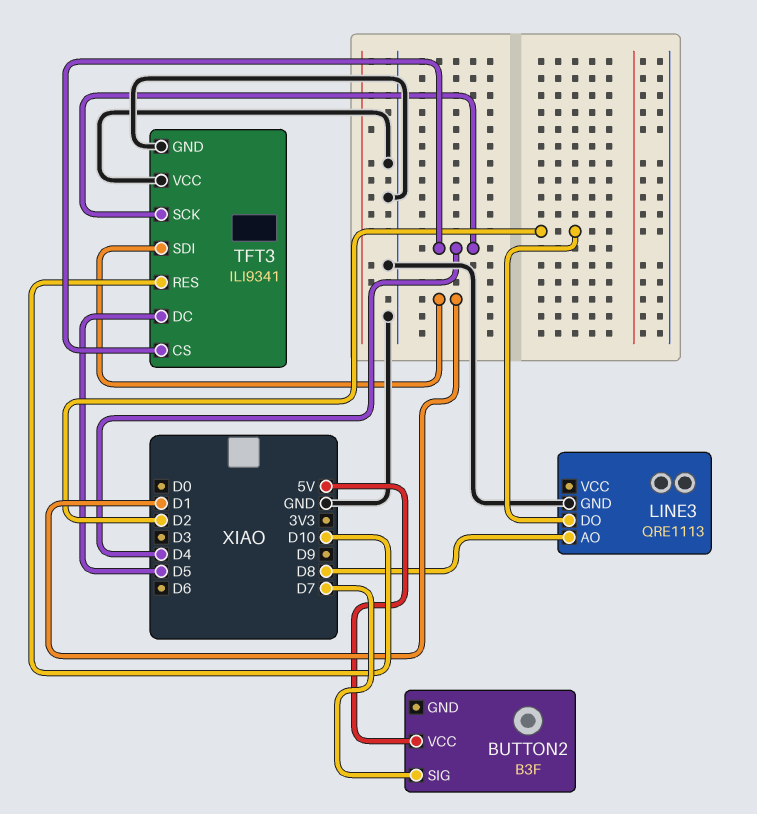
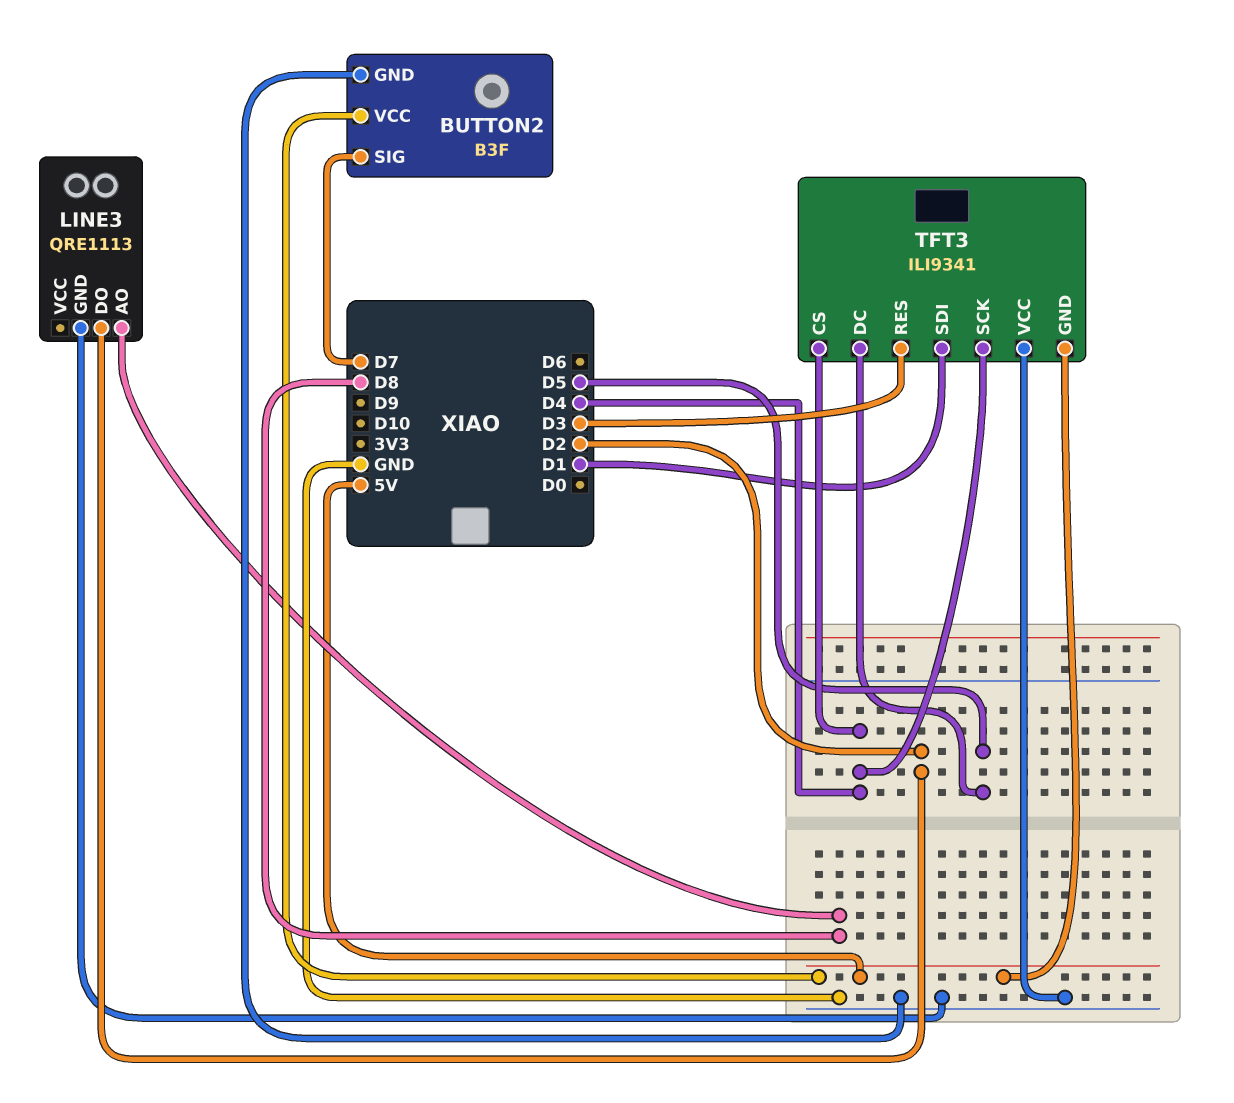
BUTTON2 pin GND: none -> GND
TFT3 pin GND: GND -> 5V
TFT3 pin RES: D10 -> D3

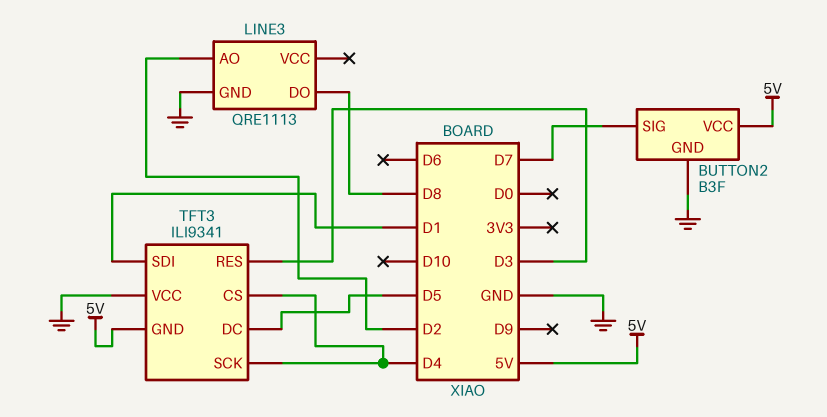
LINE3 pin AO: D8 -> D2
LINE3 pin DO: D2 -> D8

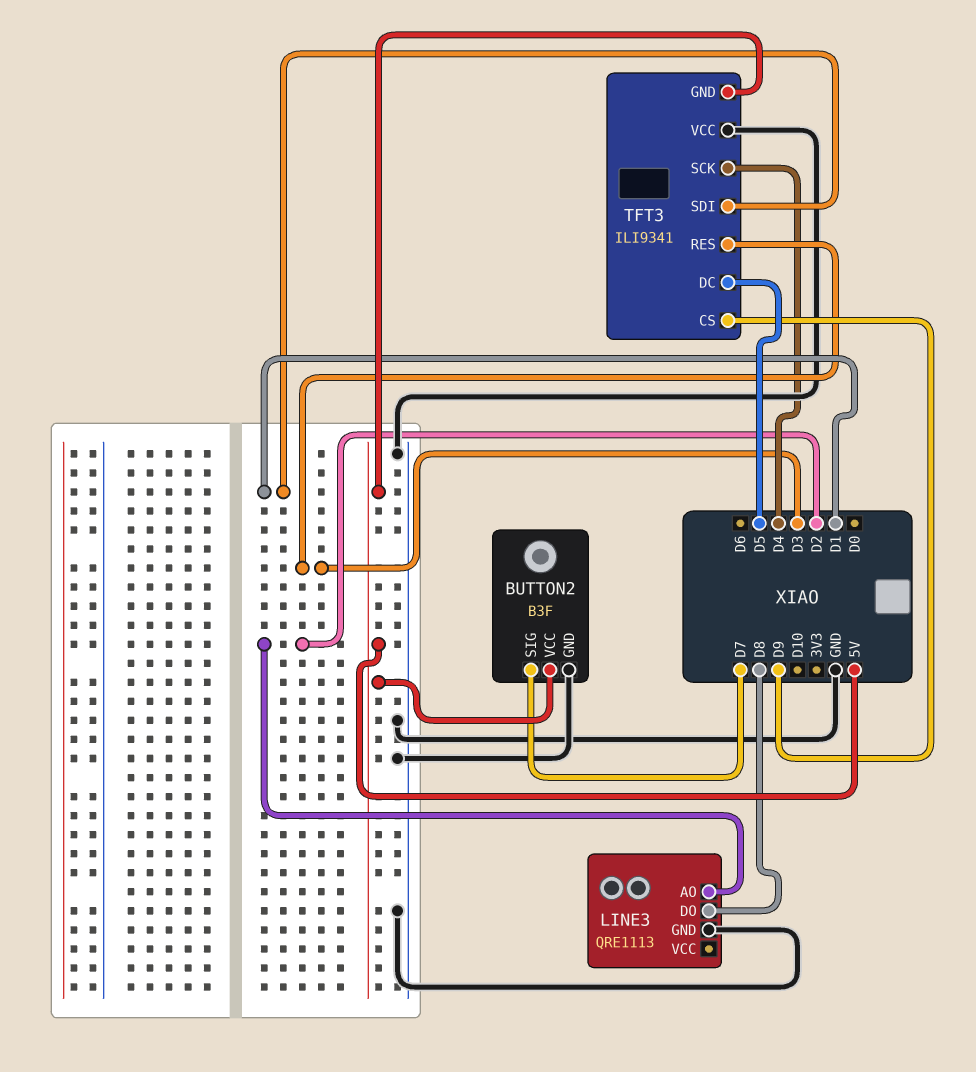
TFT3 pin CS: D4 -> D9

